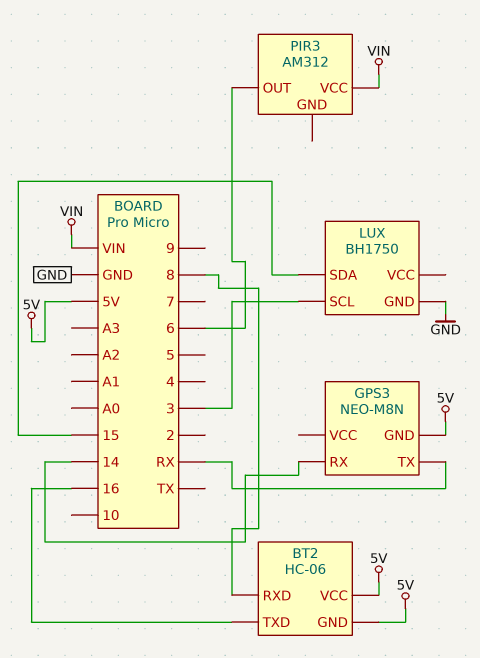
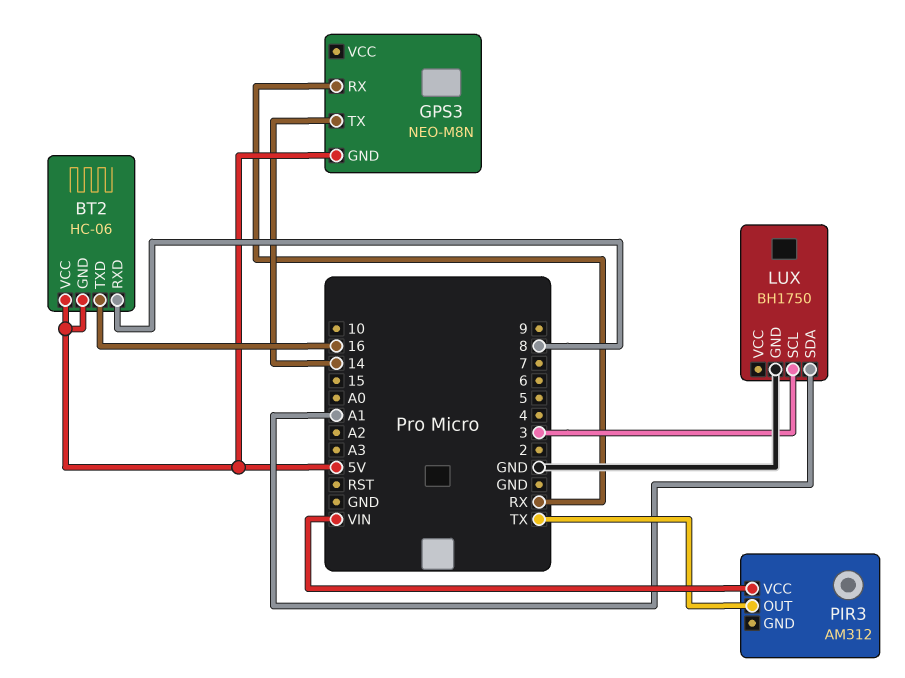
GPS3 pin RX: 14 -> RX
GPS3 pin TX: RX -> 14
LUX pin SDA: 15 -> A1
PIR3 pin OUT: 6 -> TX

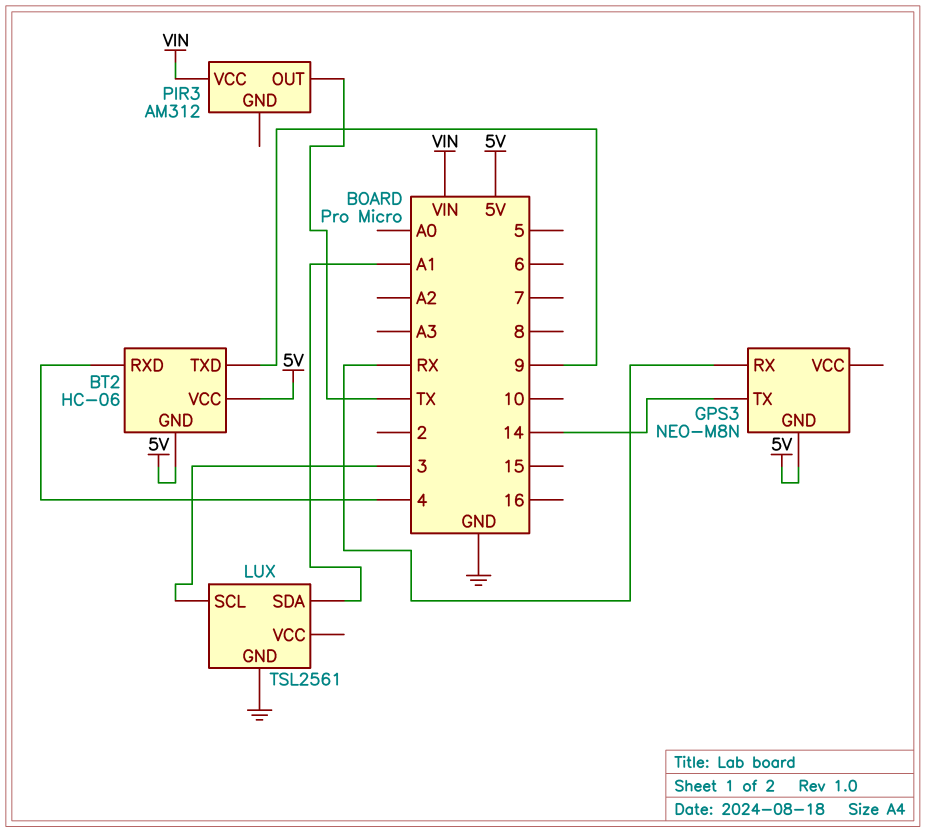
BT2 pin RXD: 8 -> 4
BT2 pin TXD: 16 -> 9
LUX: BH1750 -> TSL2561

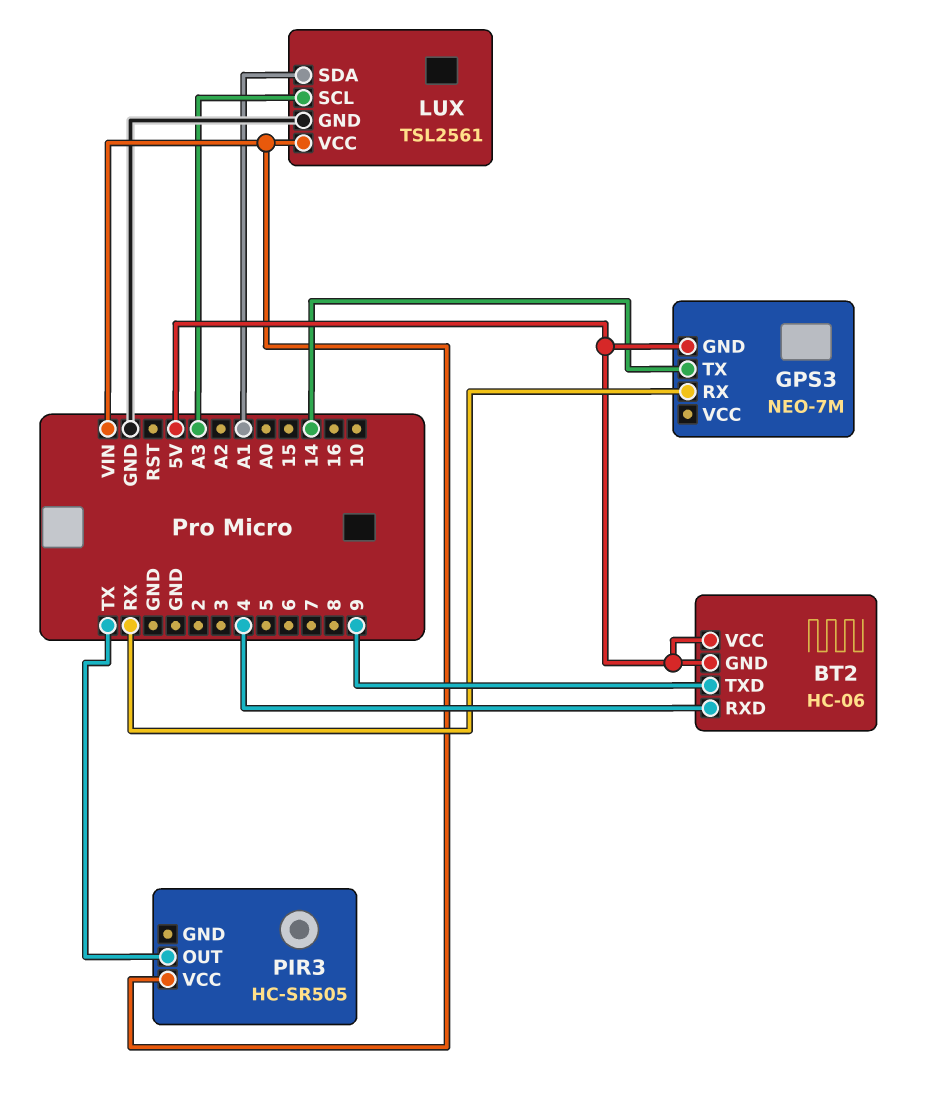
GPS3: NEO-M8N -> NEO-7M
LUX pin SCL: 3 -> A3
LUX pin VCC: none -> VIN
PIR3: AM312 -> HC-SR505

